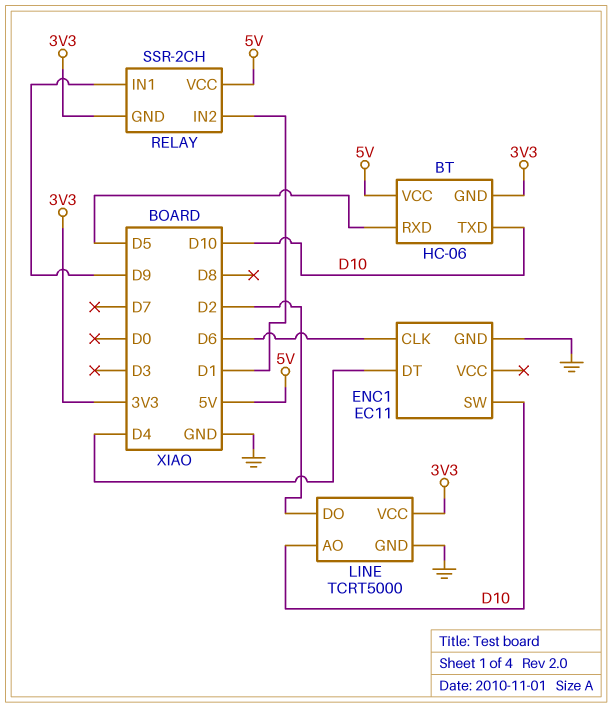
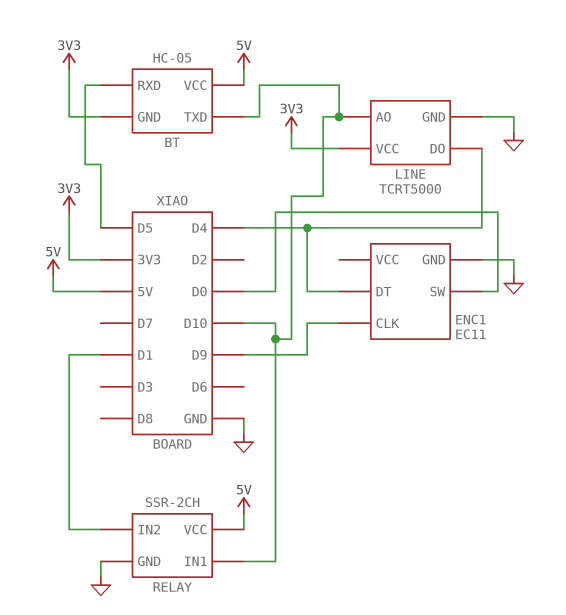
BT: HC-06 -> HC-05
ENC1 pin CLK: D6 -> D9
ENC1 pin SW: D10 -> D0
LINE pin DO: D2 -> D4
RELAY pin GND: 3V3 -> GND
RELAY pin IN1: D9 -> D10

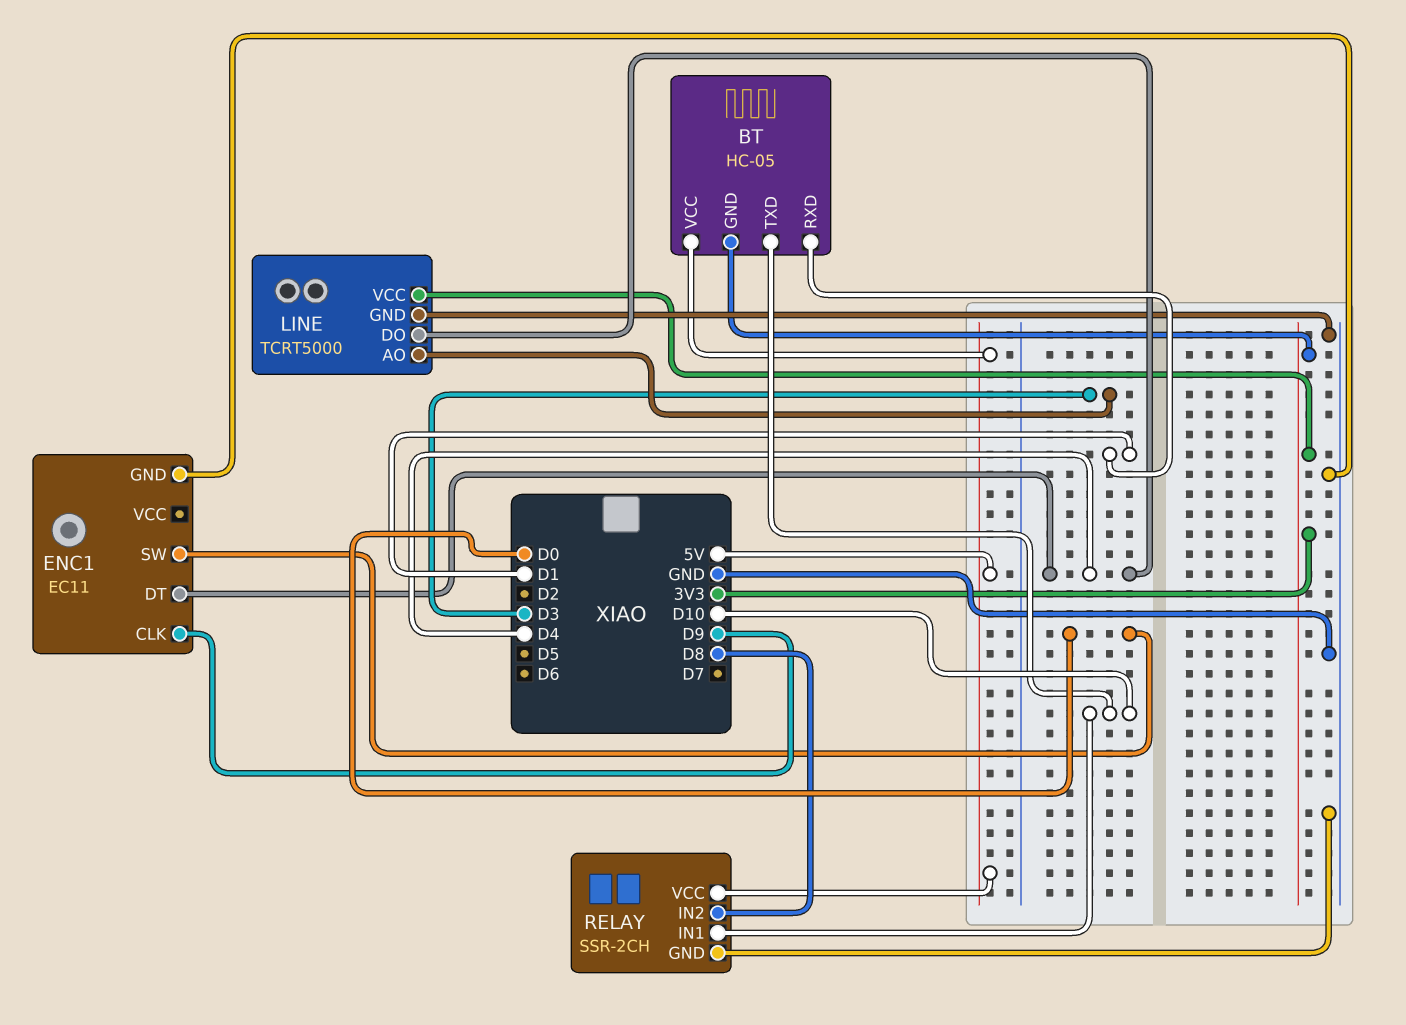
BT pin RXD: D5 -> D1
LINE pin AO: D10 -> D3
RELAY pin IN2: D1 -> D8

